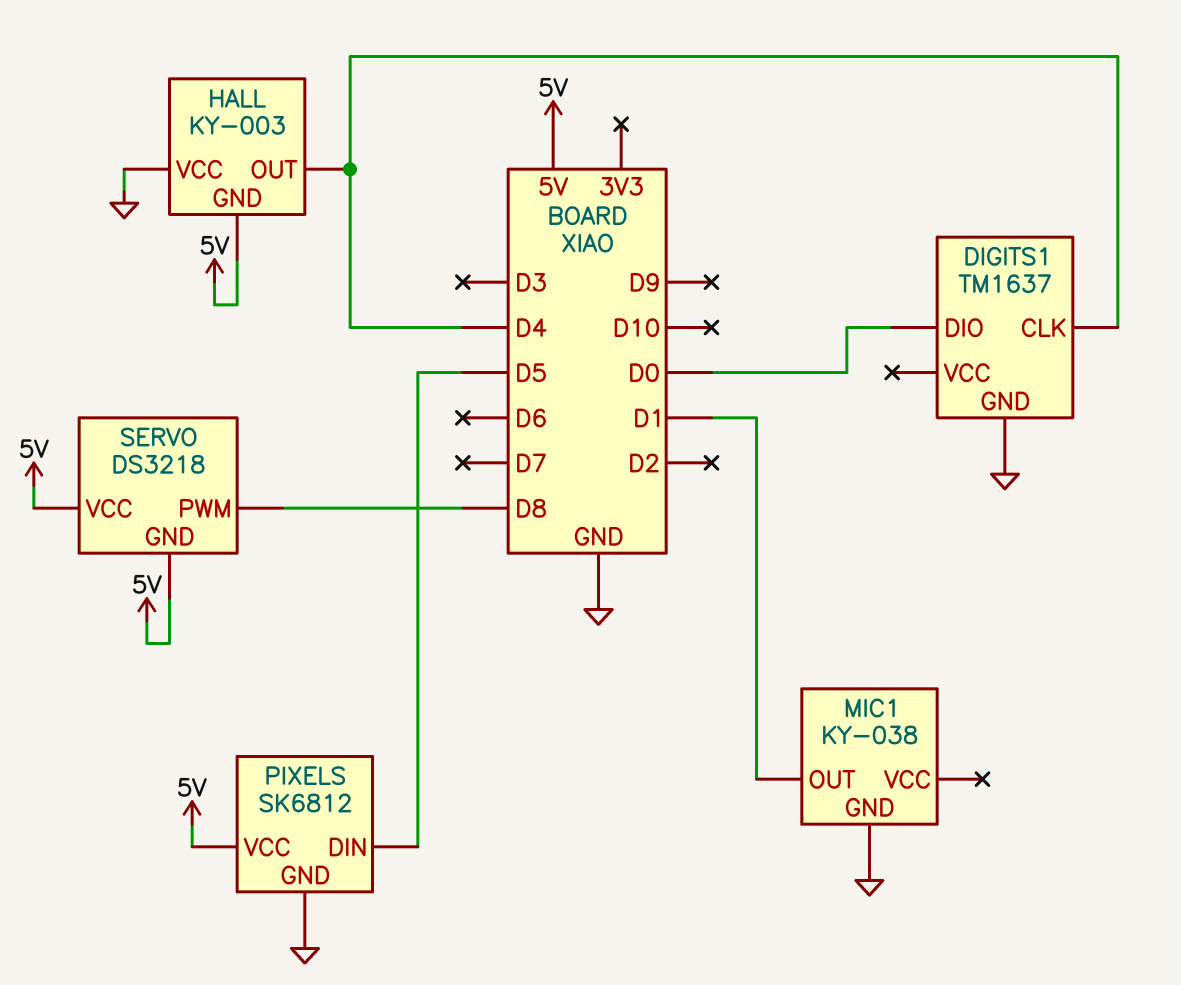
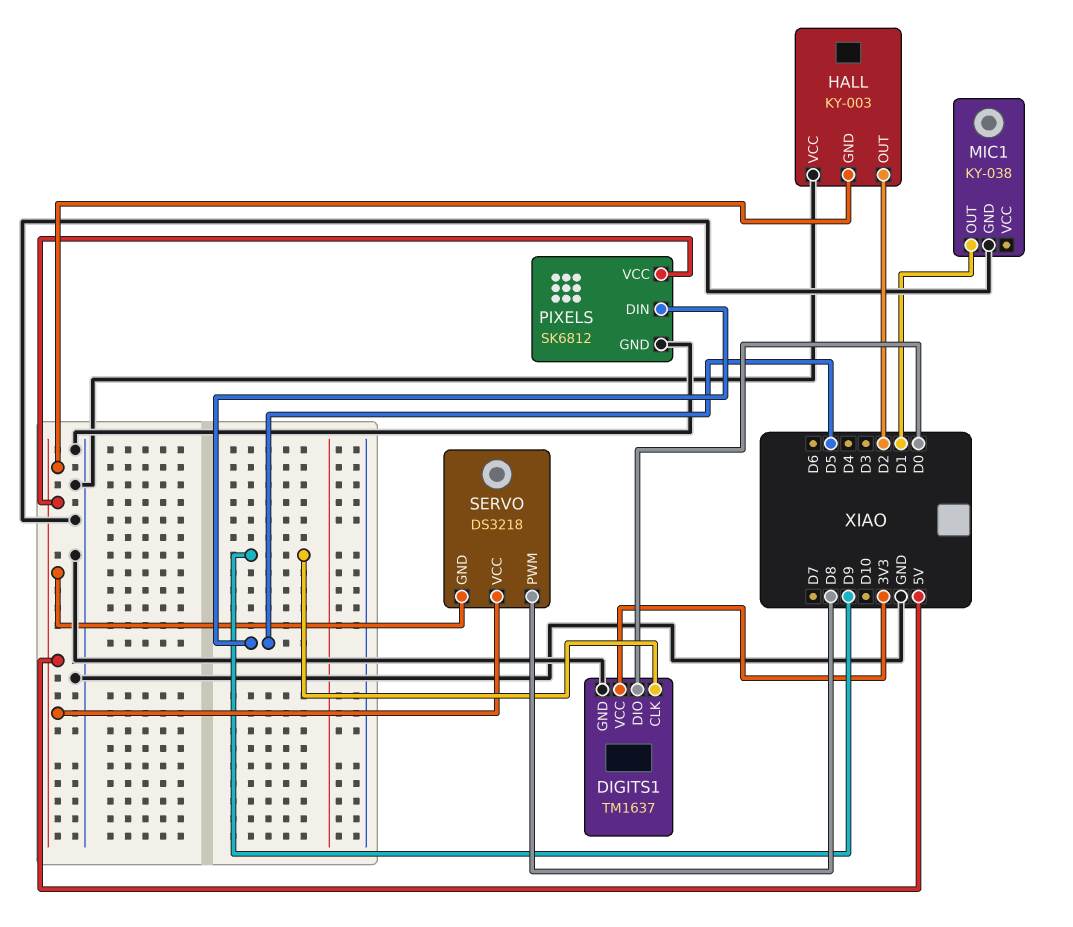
DIGITS1 pin CLK: D4 -> D9
DIGITS1 pin VCC: none -> 3V3
HALL pin OUT: D4 -> D2

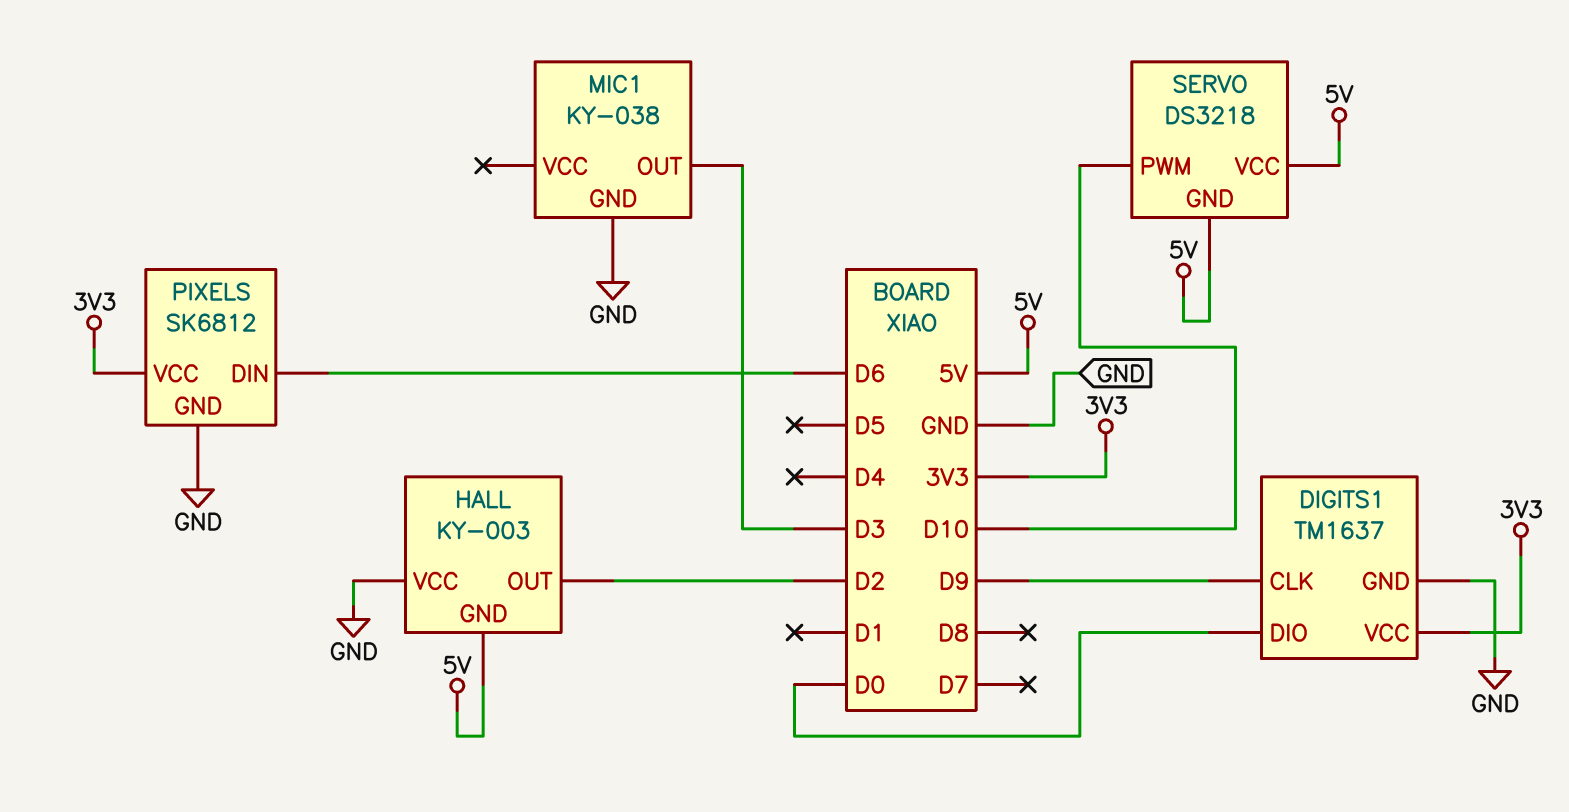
MIC1 pin OUT: D1 -> D3
PIXELS pin DIN: D5 -> D6
PIXELS pin VCC: 5V -> 3V3
SERVO pin PWM: D8 -> D10

